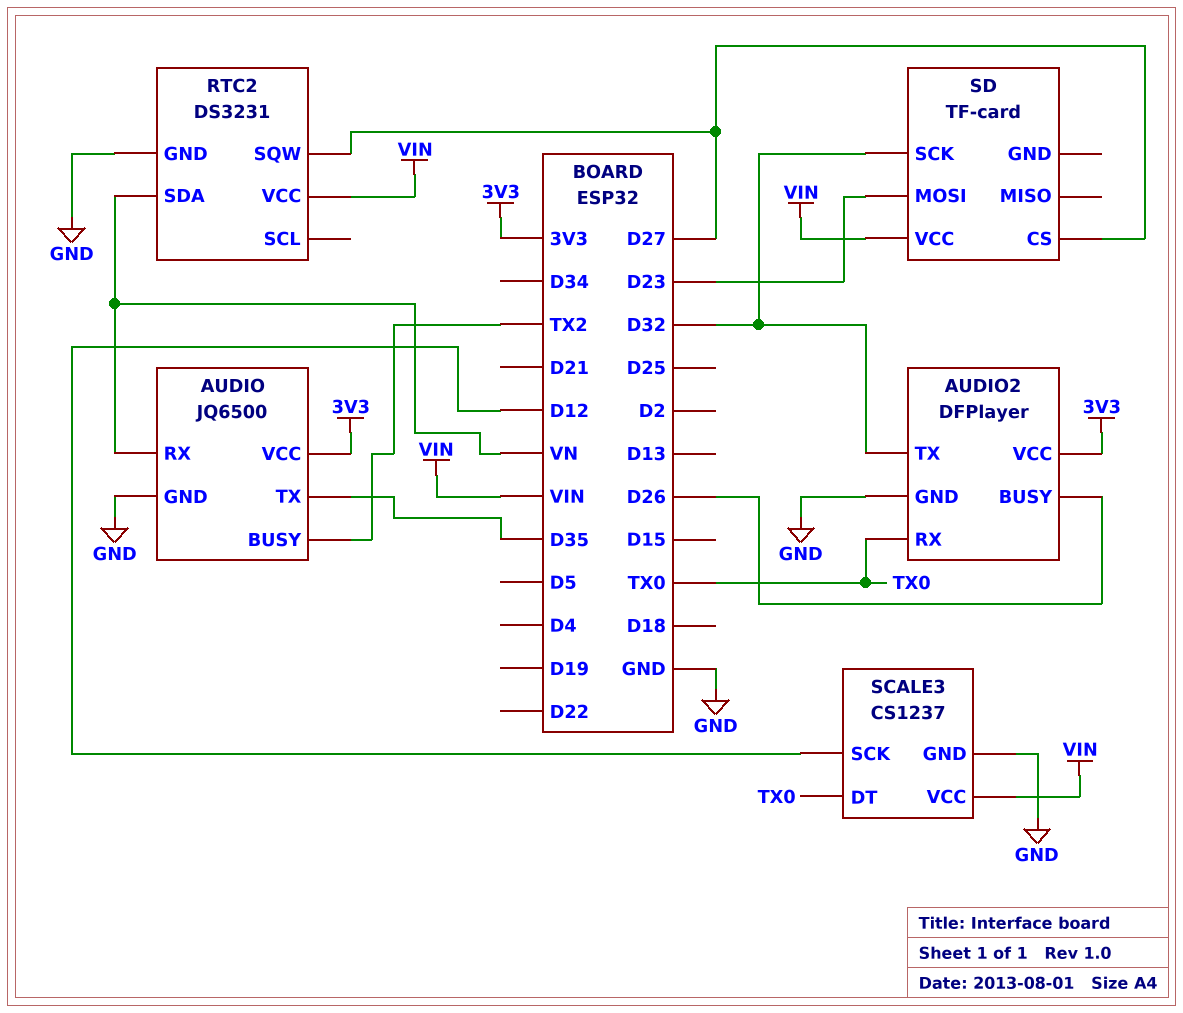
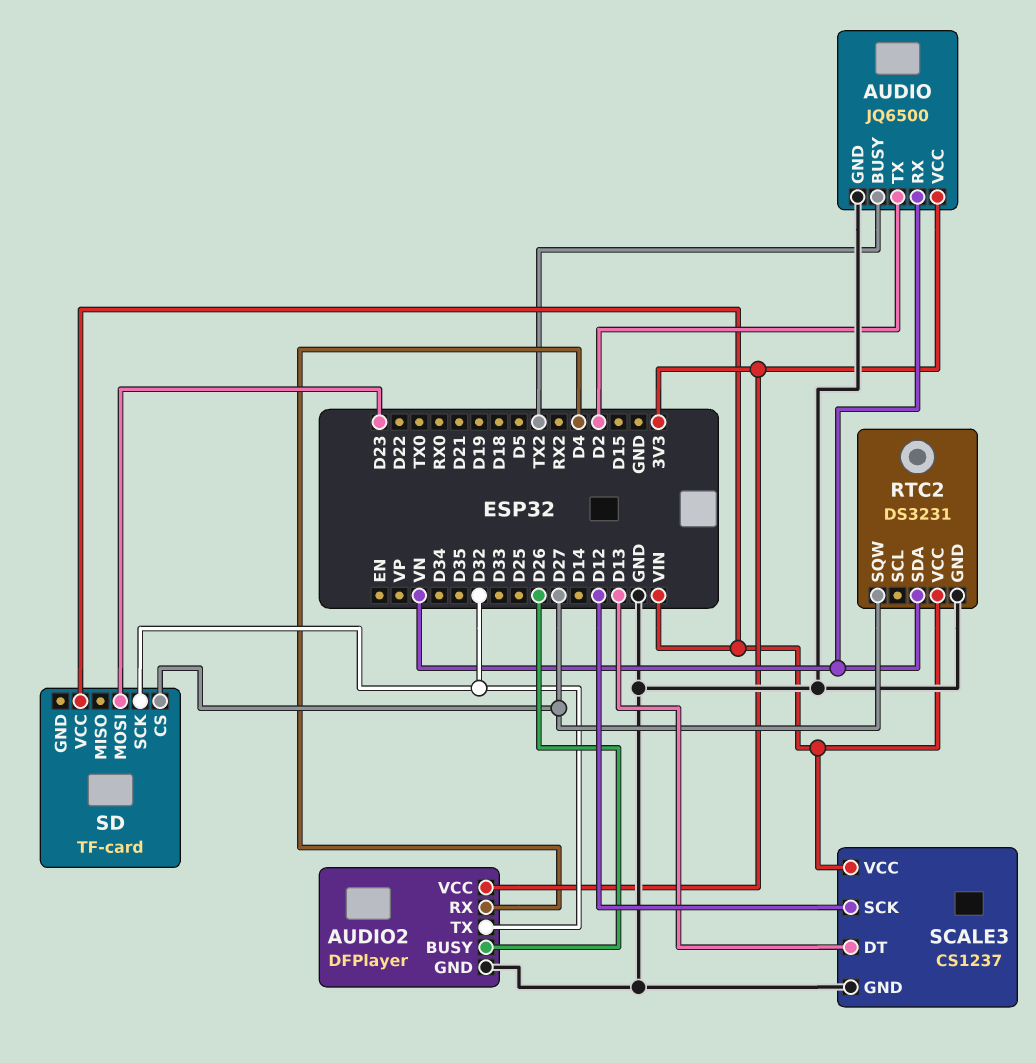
AUDIO pin TX: D35 -> D2
AUDIO2 pin RX: TX0 -> D4
SCALE3 pin DT: TX0 -> D13

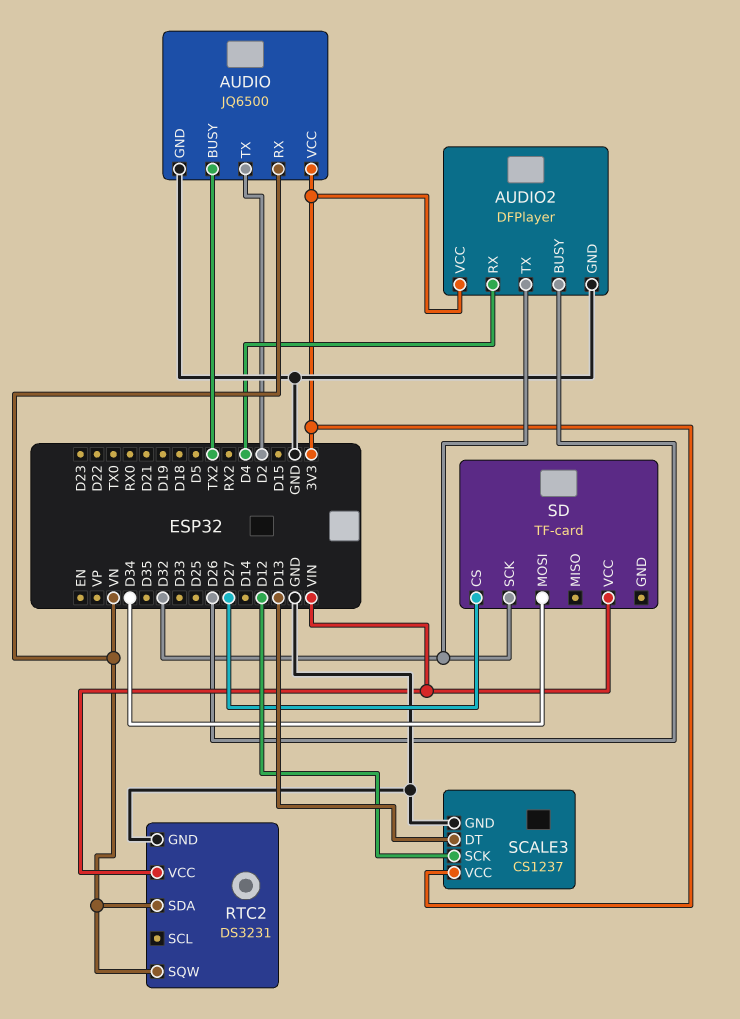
RTC2 pin SQW: D27 -> VN
SCALE3 pin VCC: VIN -> 3V3
SD pin MOSI: D23 -> D34

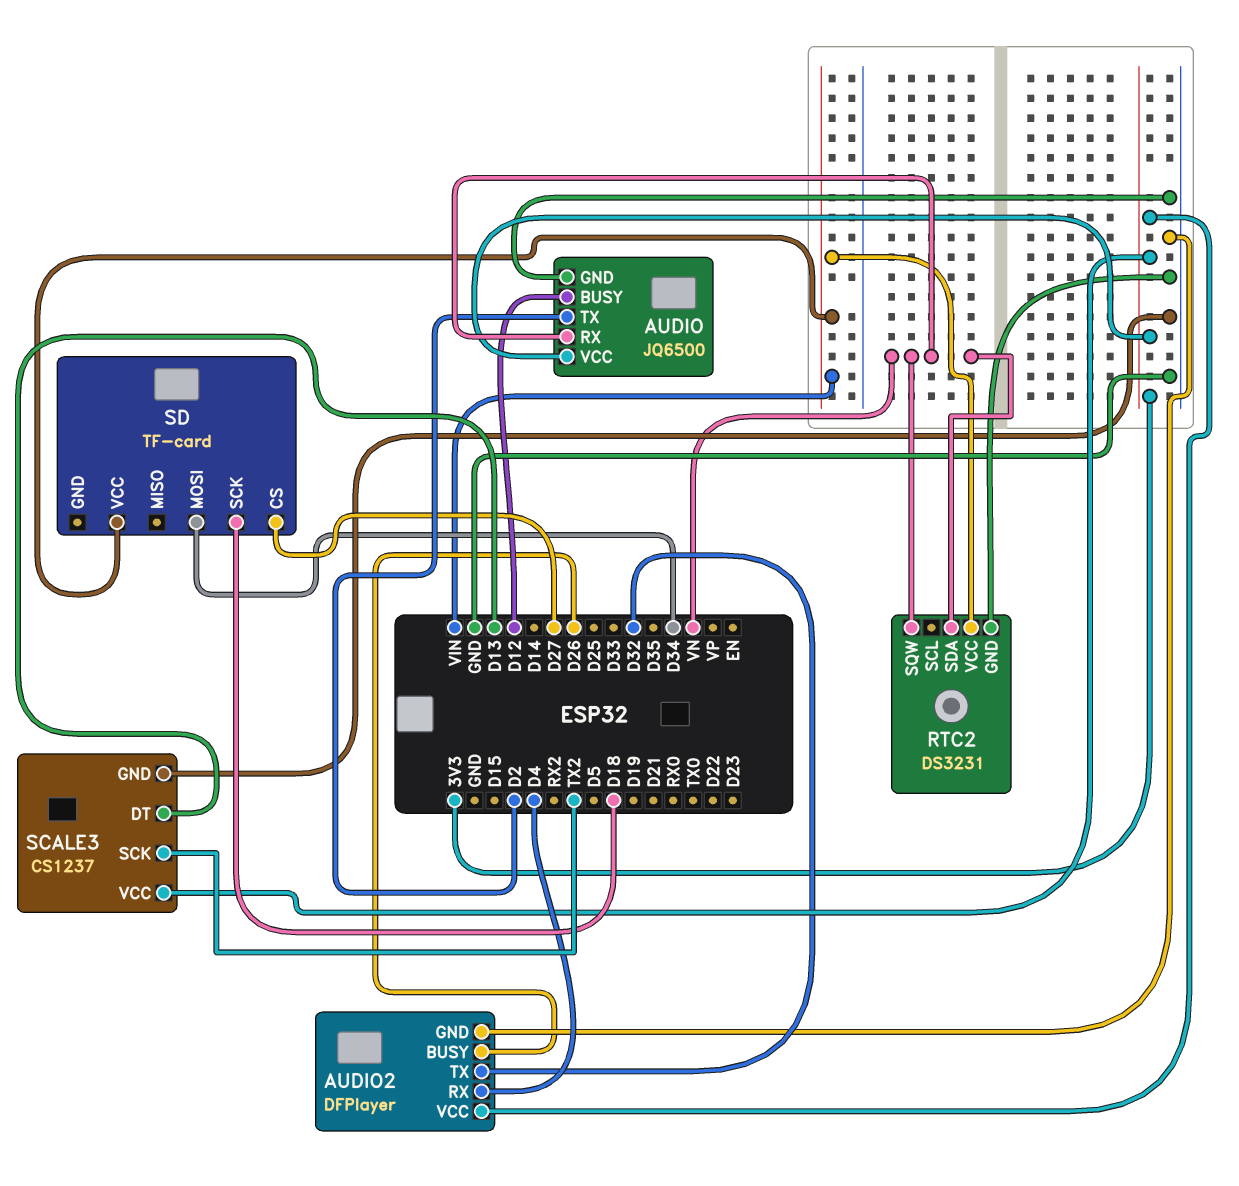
AUDIO pin BUSY: TX2 -> D12
SCALE3 pin SCK: D12 -> TX2
SD pin SCK: D32 -> D18

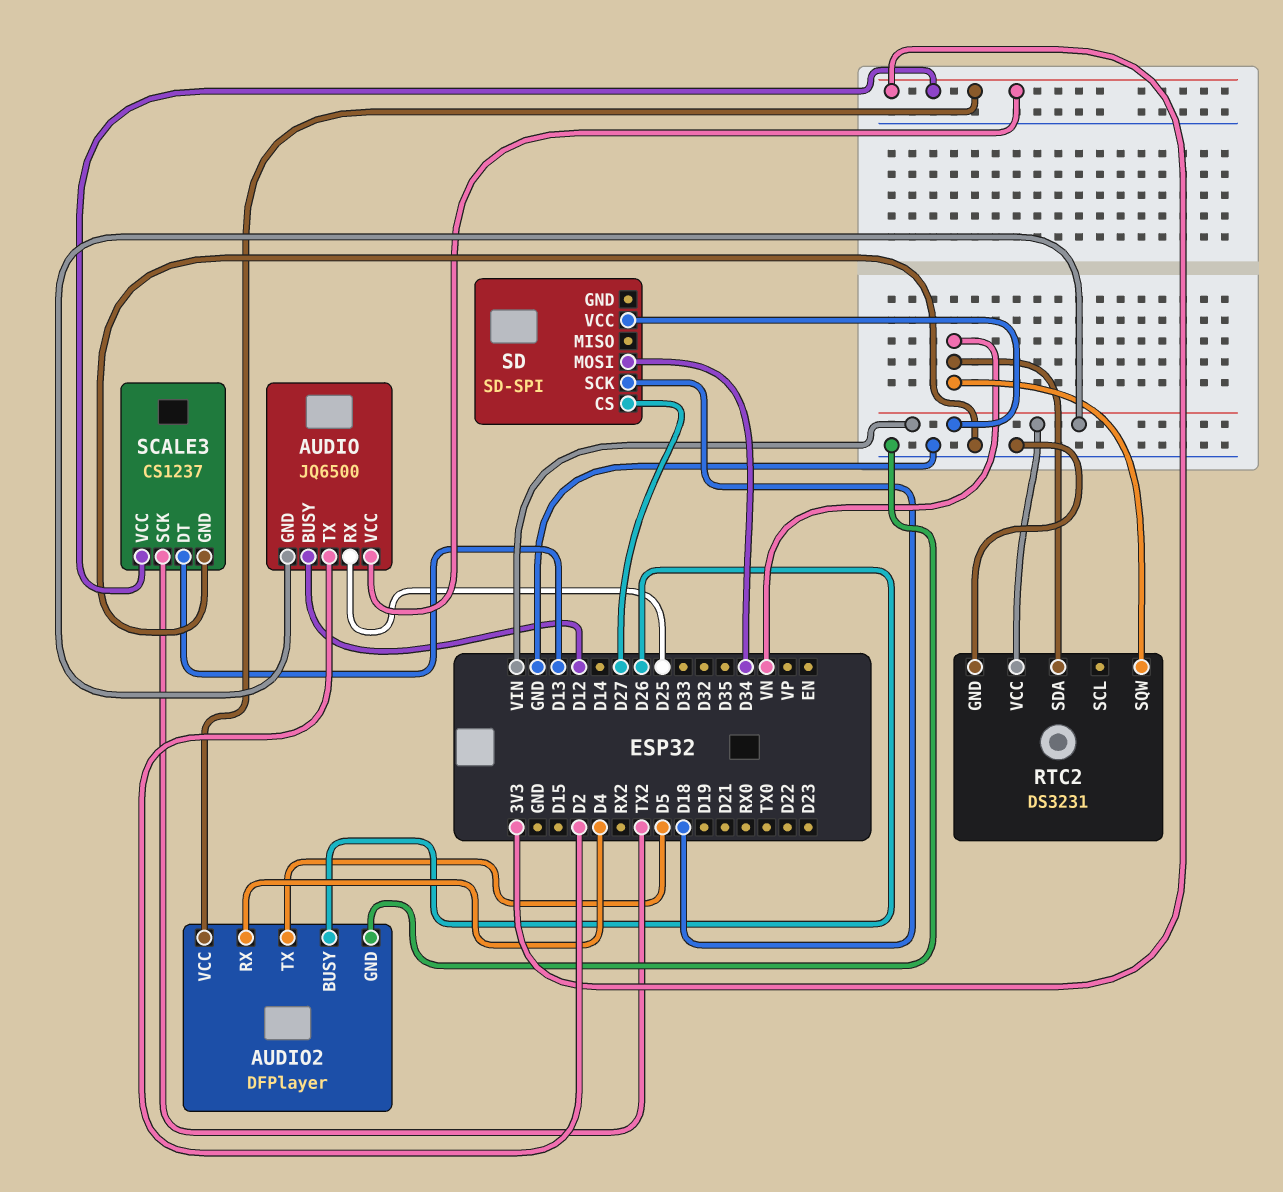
AUDIO pin GND: GND -> VIN
AUDIO pin RX: VN -> D25
AUDIO2 pin TX: D32 -> D5
SD: TF-card -> SD-SPI

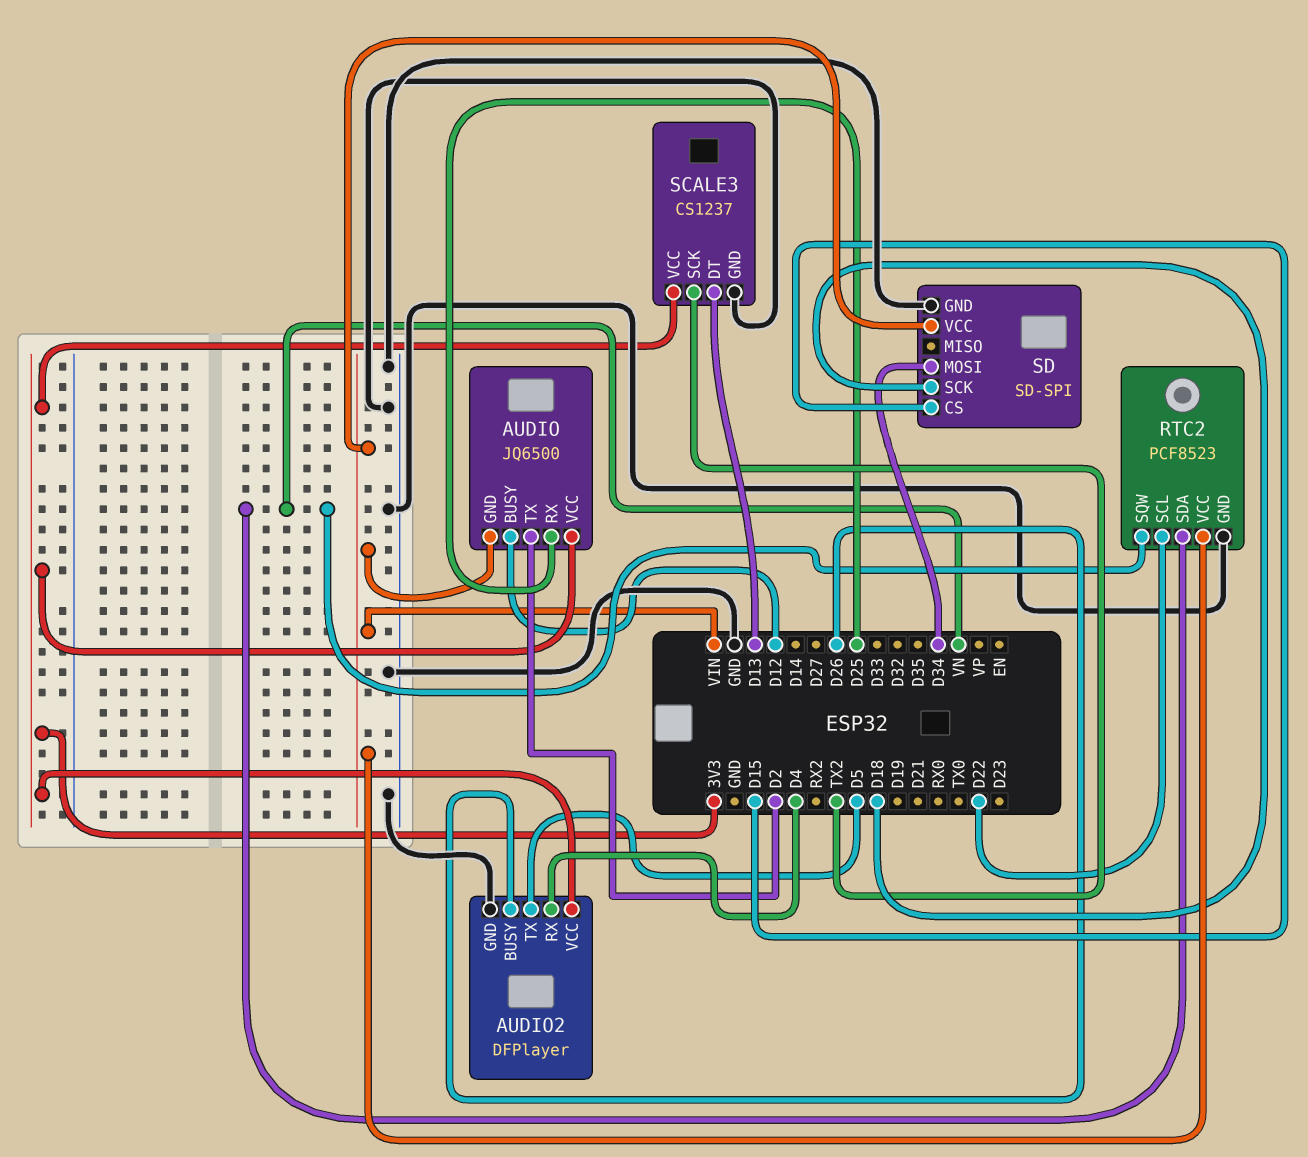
RTC2: DS3231 -> PCF8523
RTC2 pin SCL: none -> D22
SD pin CS: D27 -> D15
SD pin GND: none -> GND

